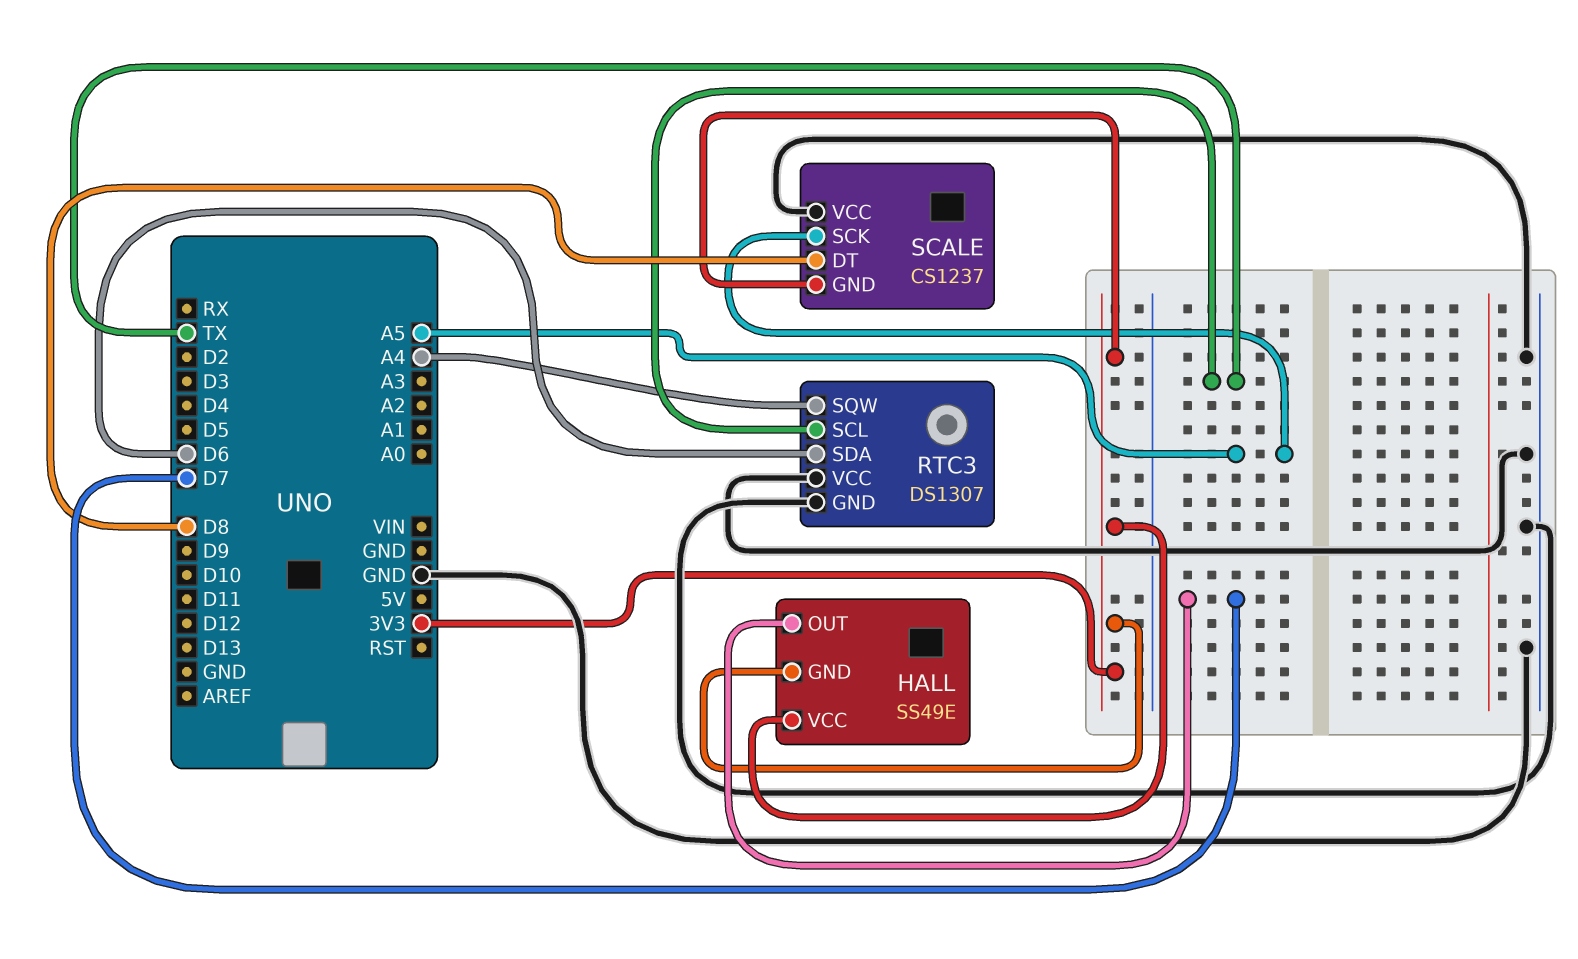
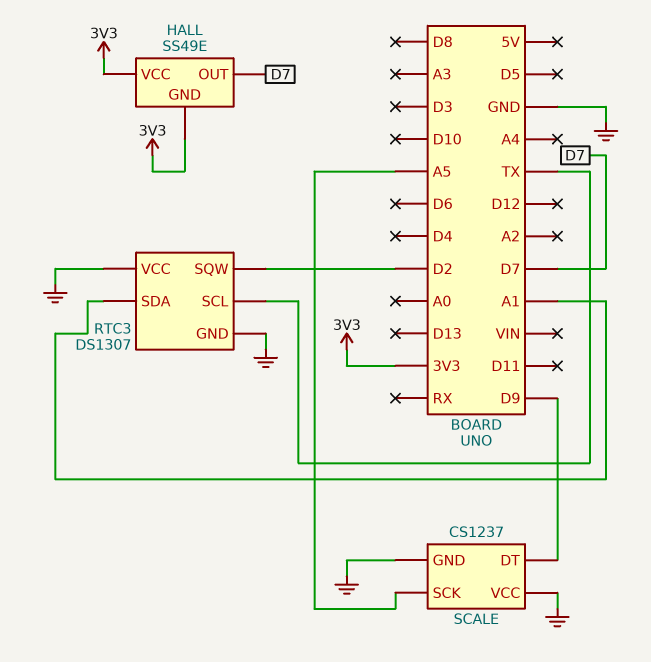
RTC3 pin SDA: D6 -> A1
RTC3 pin SQW: A4 -> D2
SCALE pin DT: D8 -> D9
SCALE pin GND: 3V3 -> GND

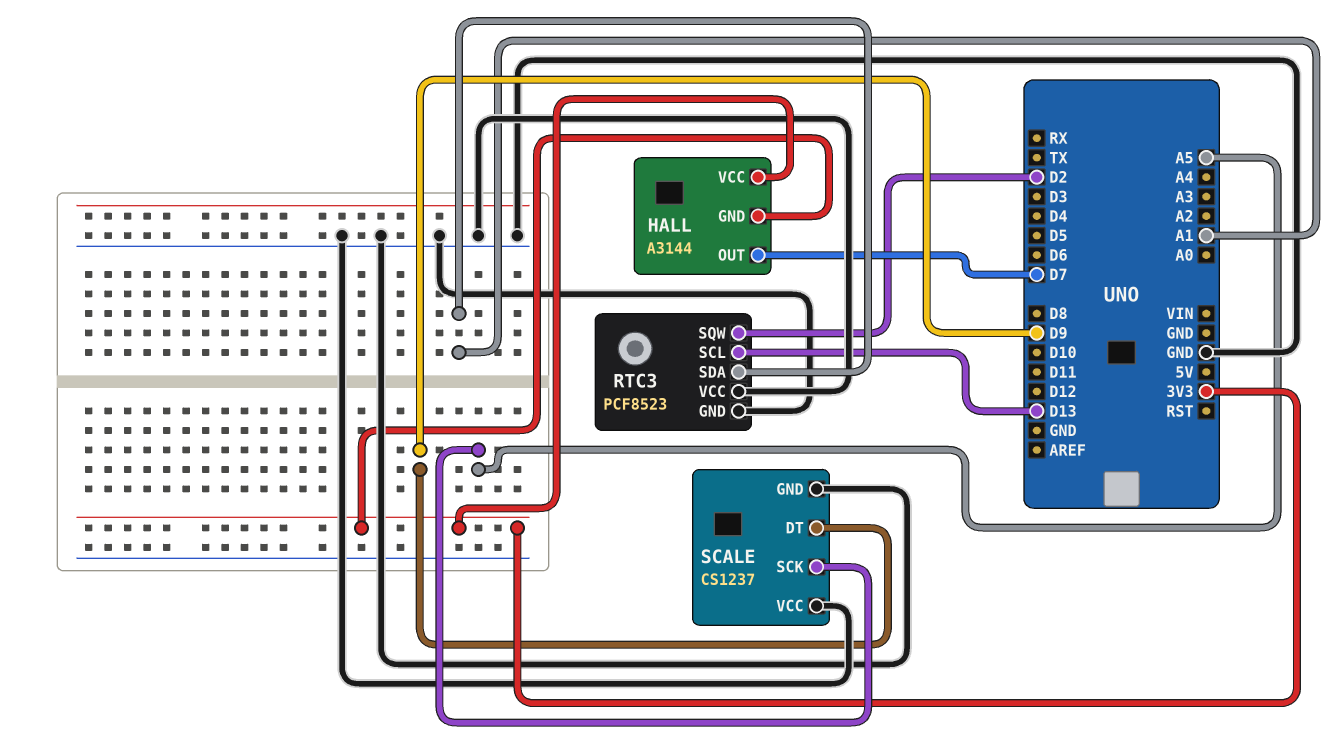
HALL: SS49E -> A3144
RTC3: DS1307 -> PCF8523
RTC3 pin SCL: TX -> D13

